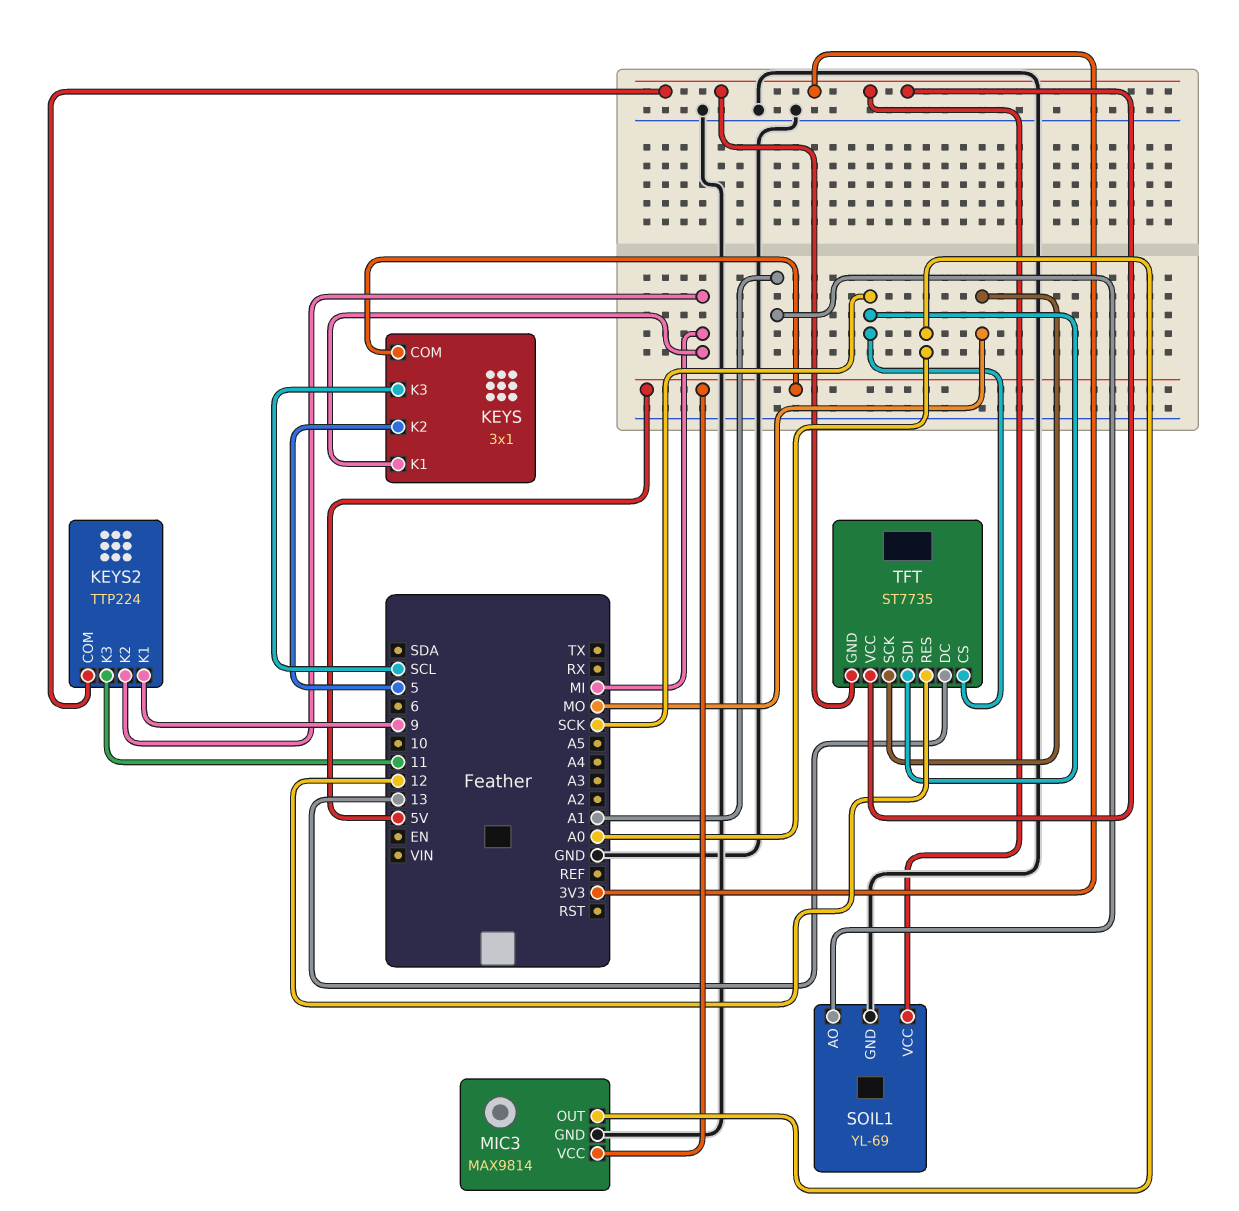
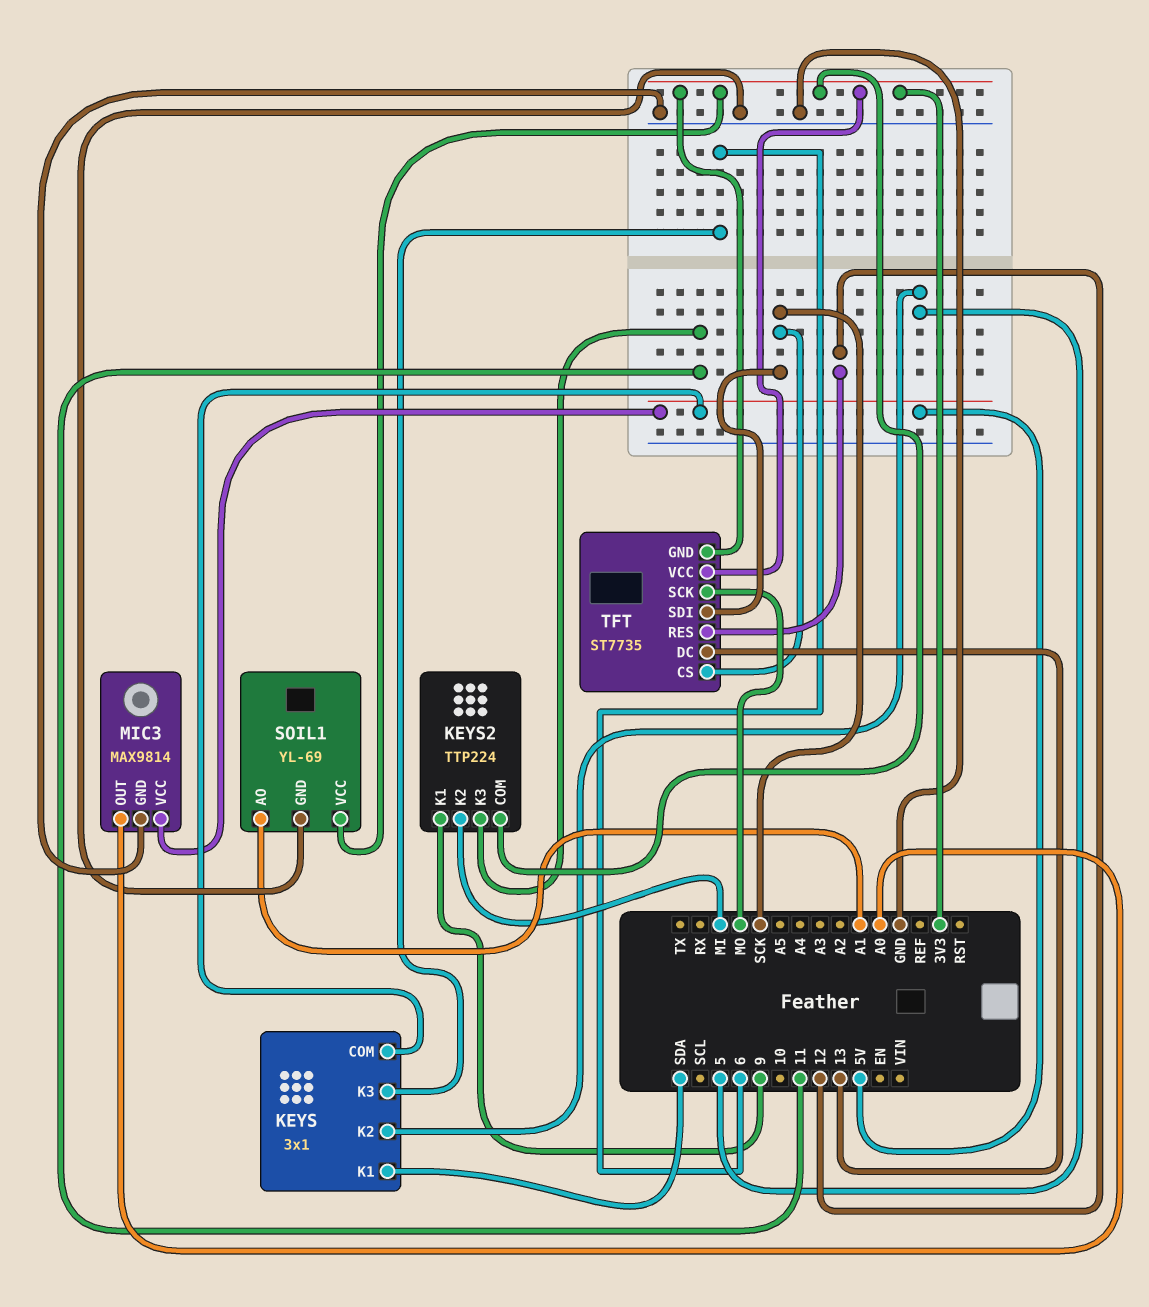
KEYS pin K1: MI -> SDA
KEYS pin K3: SCL -> 6

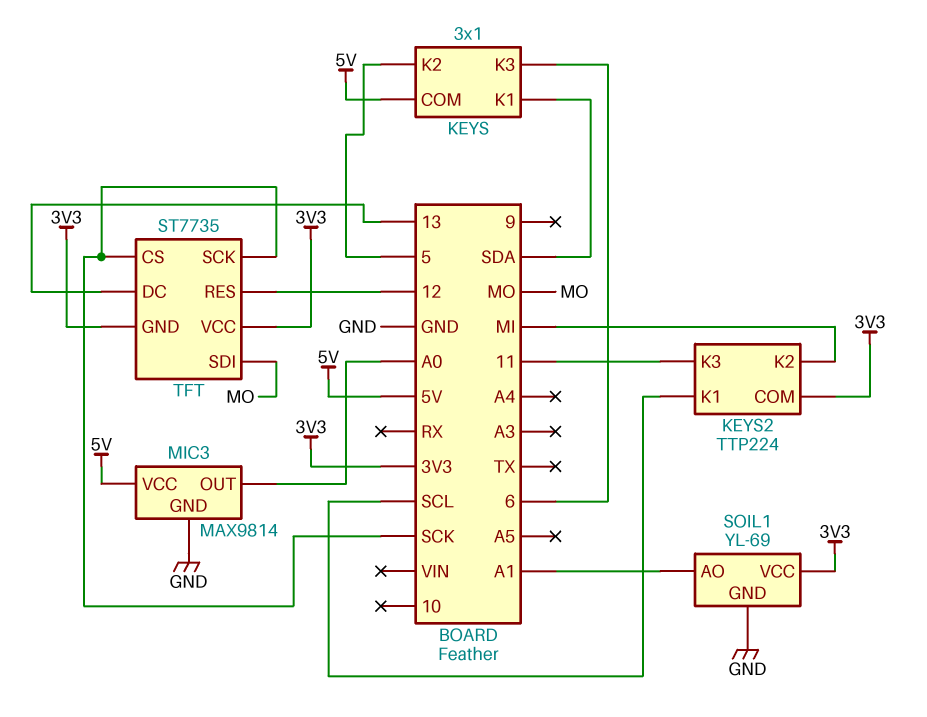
KEYS2 pin K1: 9 -> SCL
TFT pin SCK: MO -> SCK
TFT pin SDI: SCK -> MO

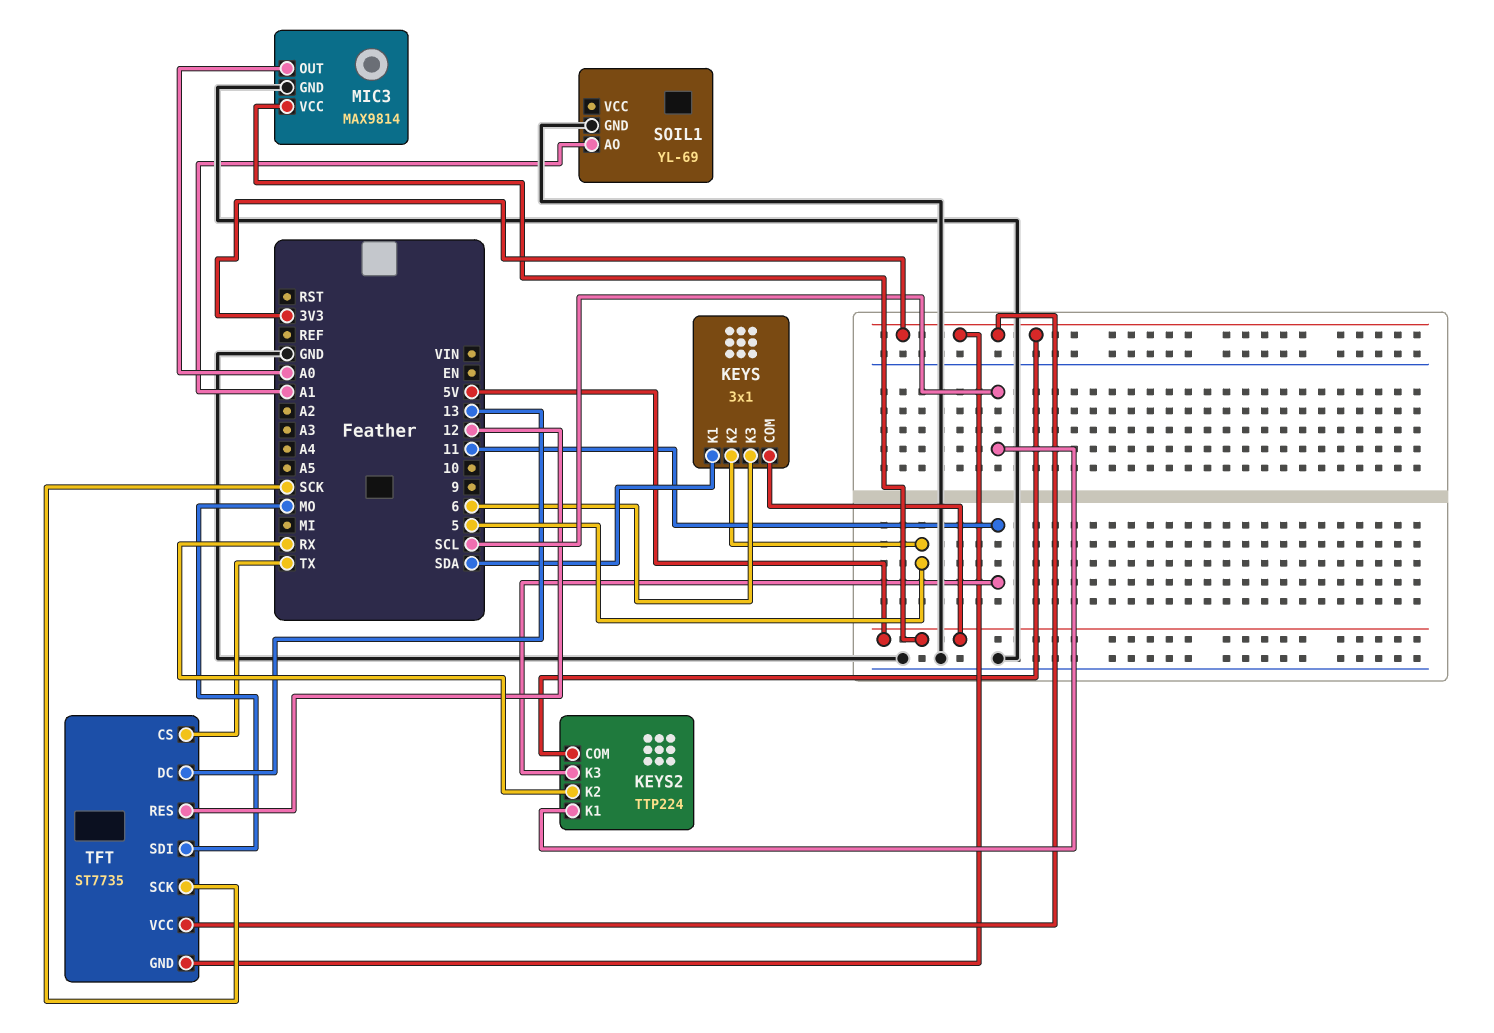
KEYS2 pin K2: MI -> RX
SOIL1 pin VCC: 3V3 -> none
TFT pin CS: SCK -> TX

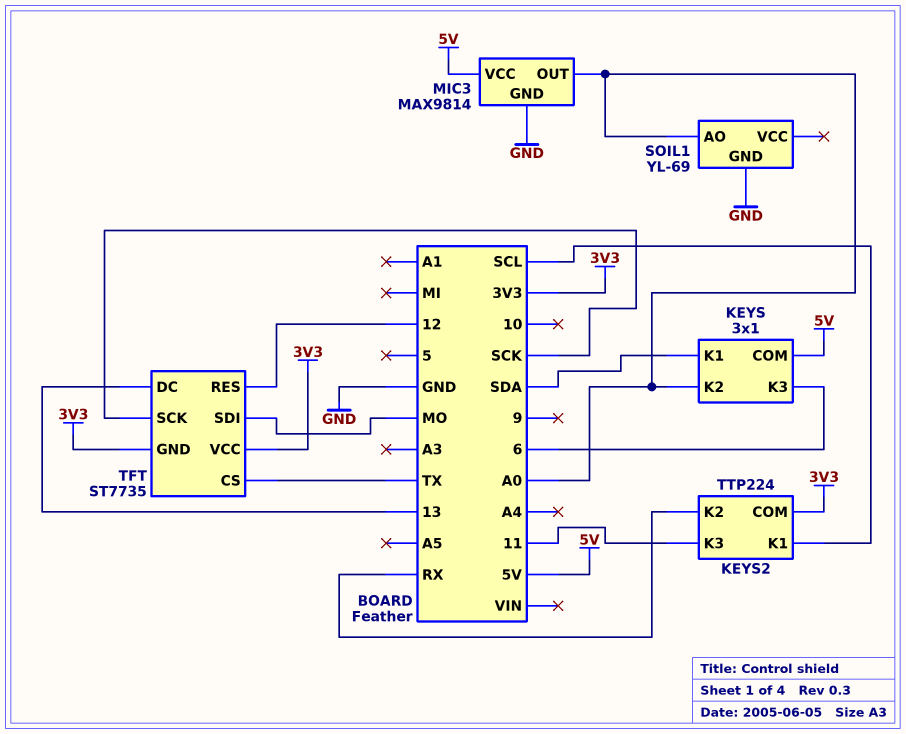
KEYS pin K2: 5 -> A0
SOIL1 pin AO: A1 -> A0

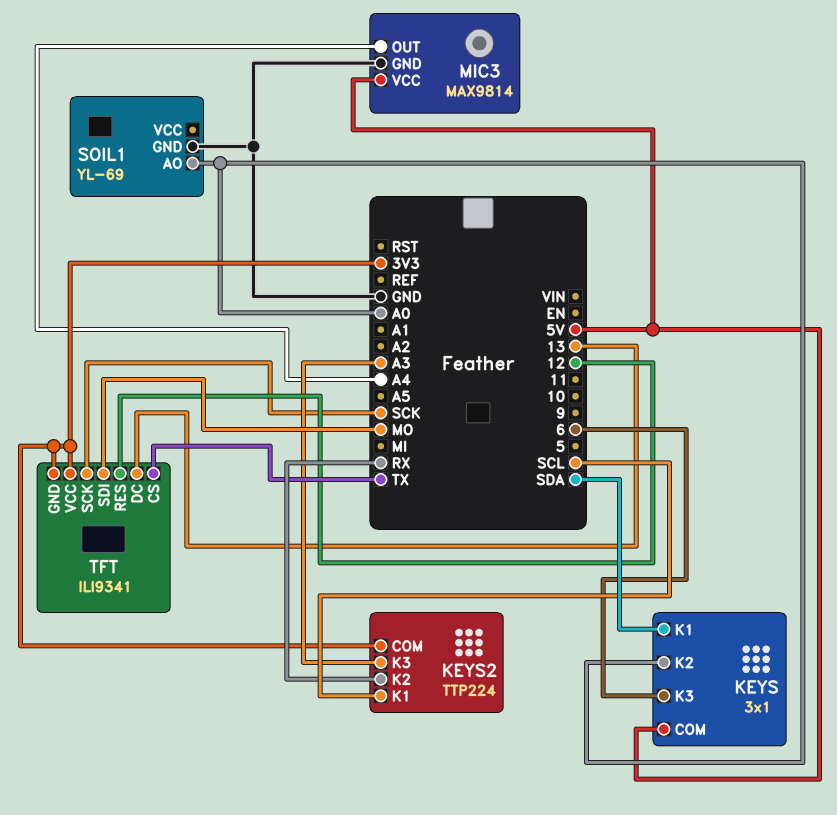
KEYS2 pin K3: 11 -> A3
MIC3 pin OUT: A0 -> A4
TFT: ST7735 -> ILI9341

